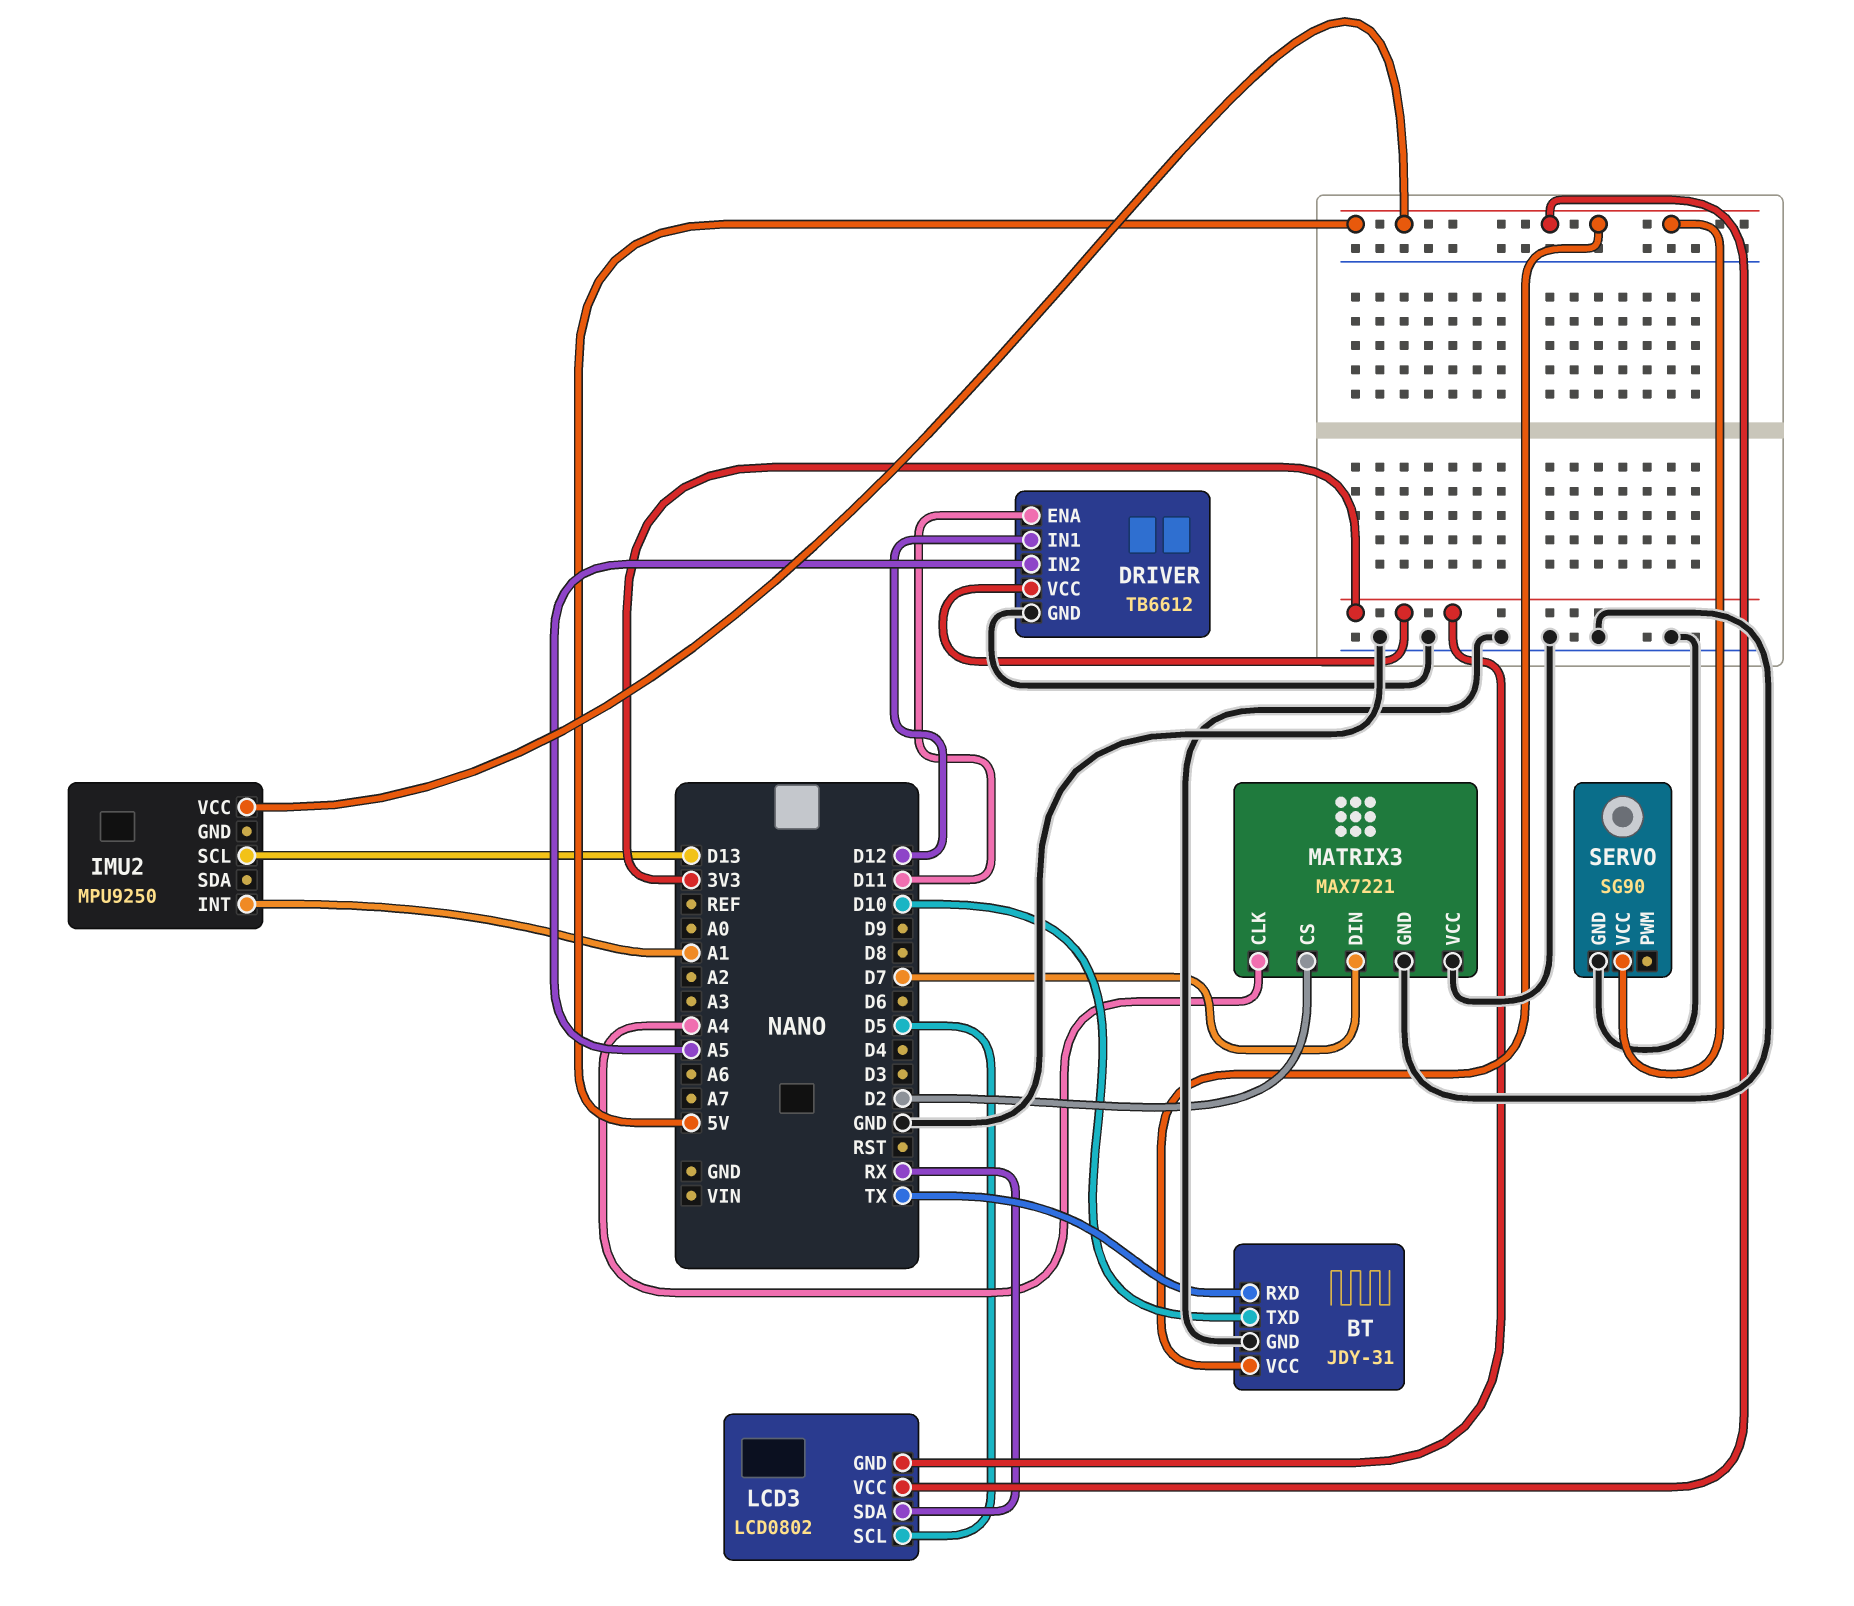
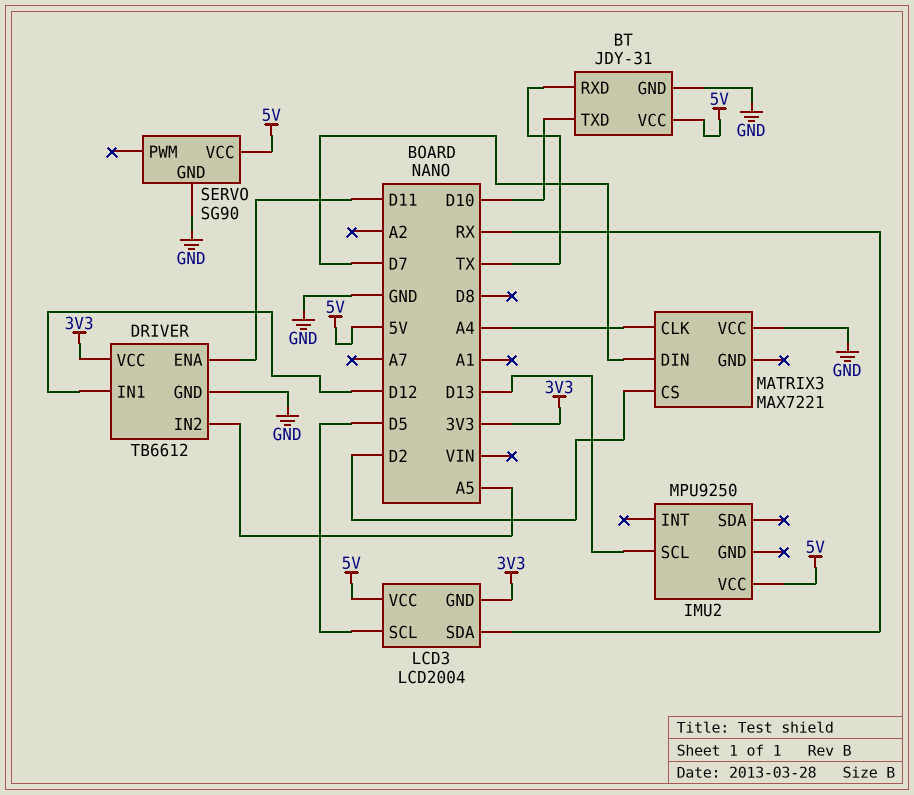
IMU2 pin INT: A1 -> none
LCD3: LCD0802 -> LCD2004
MATRIX3 pin GND: GND -> none

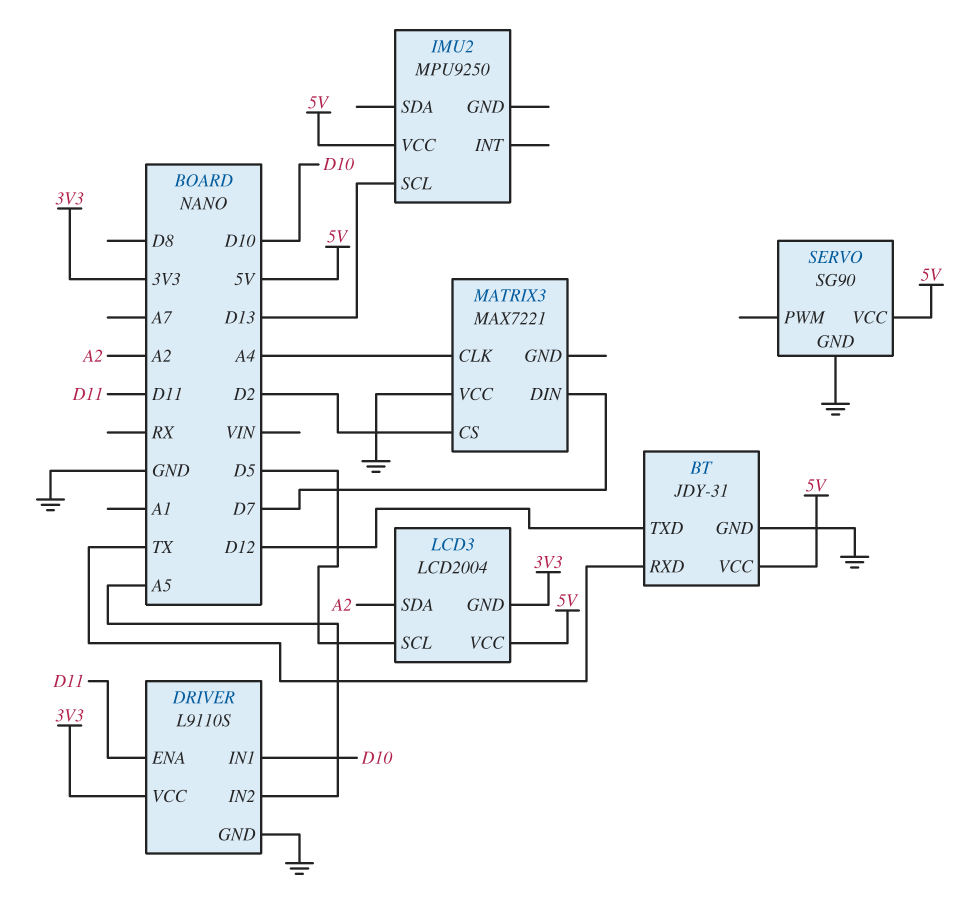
BT pin TXD: D10 -> D12
DRIVER: TB6612 -> L9110S
DRIVER pin IN1: D12 -> D10
LCD3 pin SDA: RX -> A2

